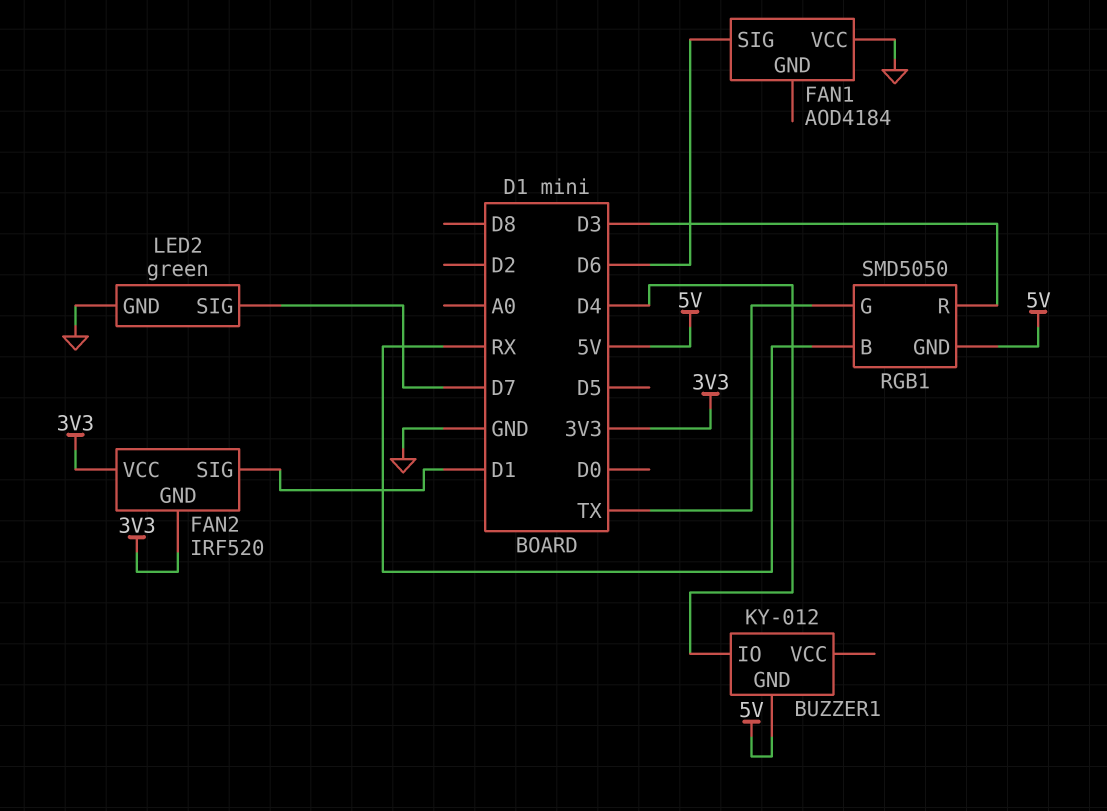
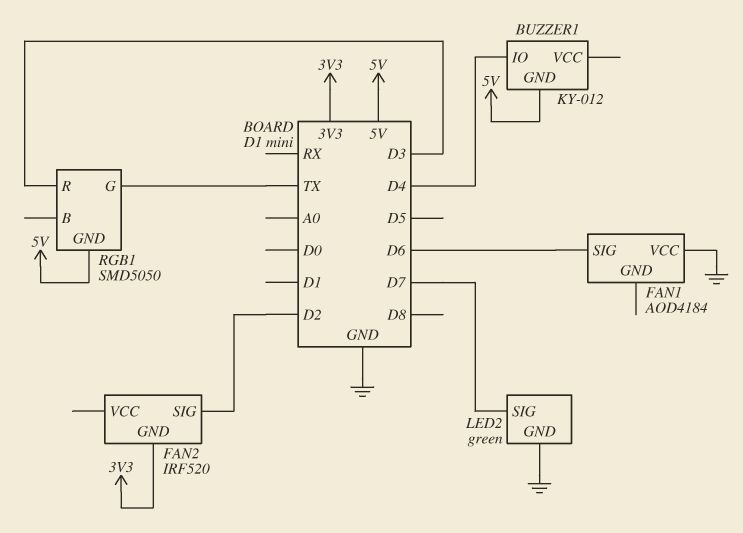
FAN2 pin SIG: D1 -> D2
FAN2 pin VCC: 3V3 -> none
RGB1 pin B: RX -> none

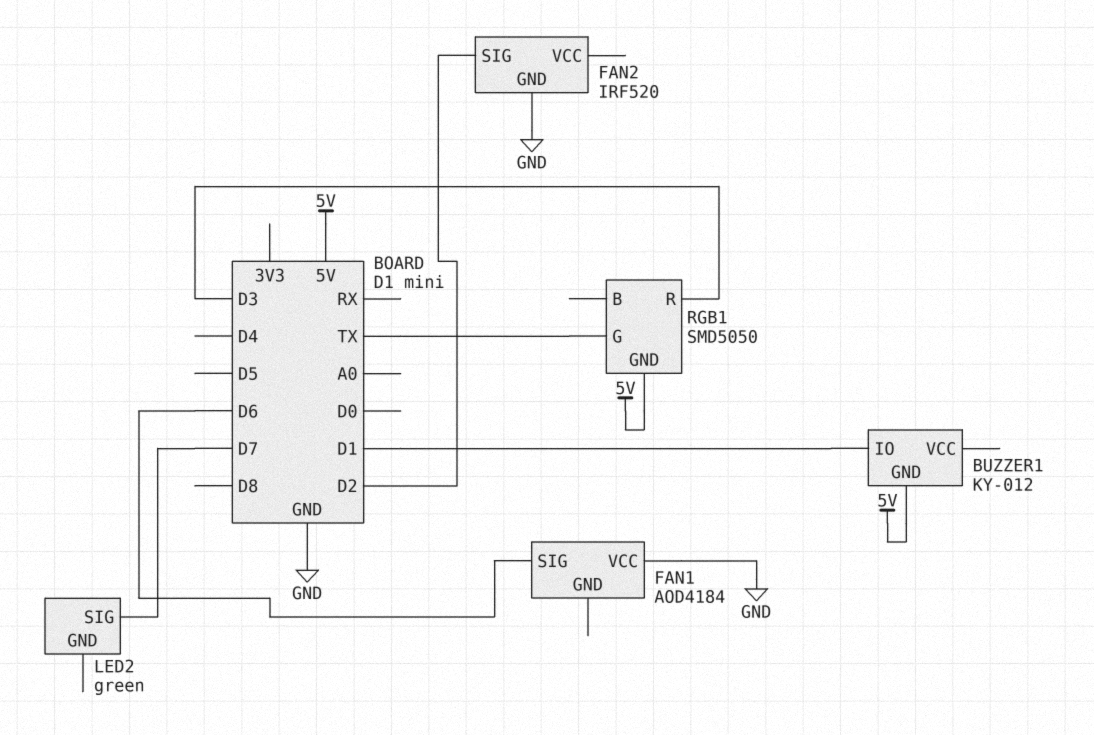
BUZZER1 pin IO: D4 -> D1
FAN2 pin GND: 3V3 -> GND
LED2 pin GND: GND -> none

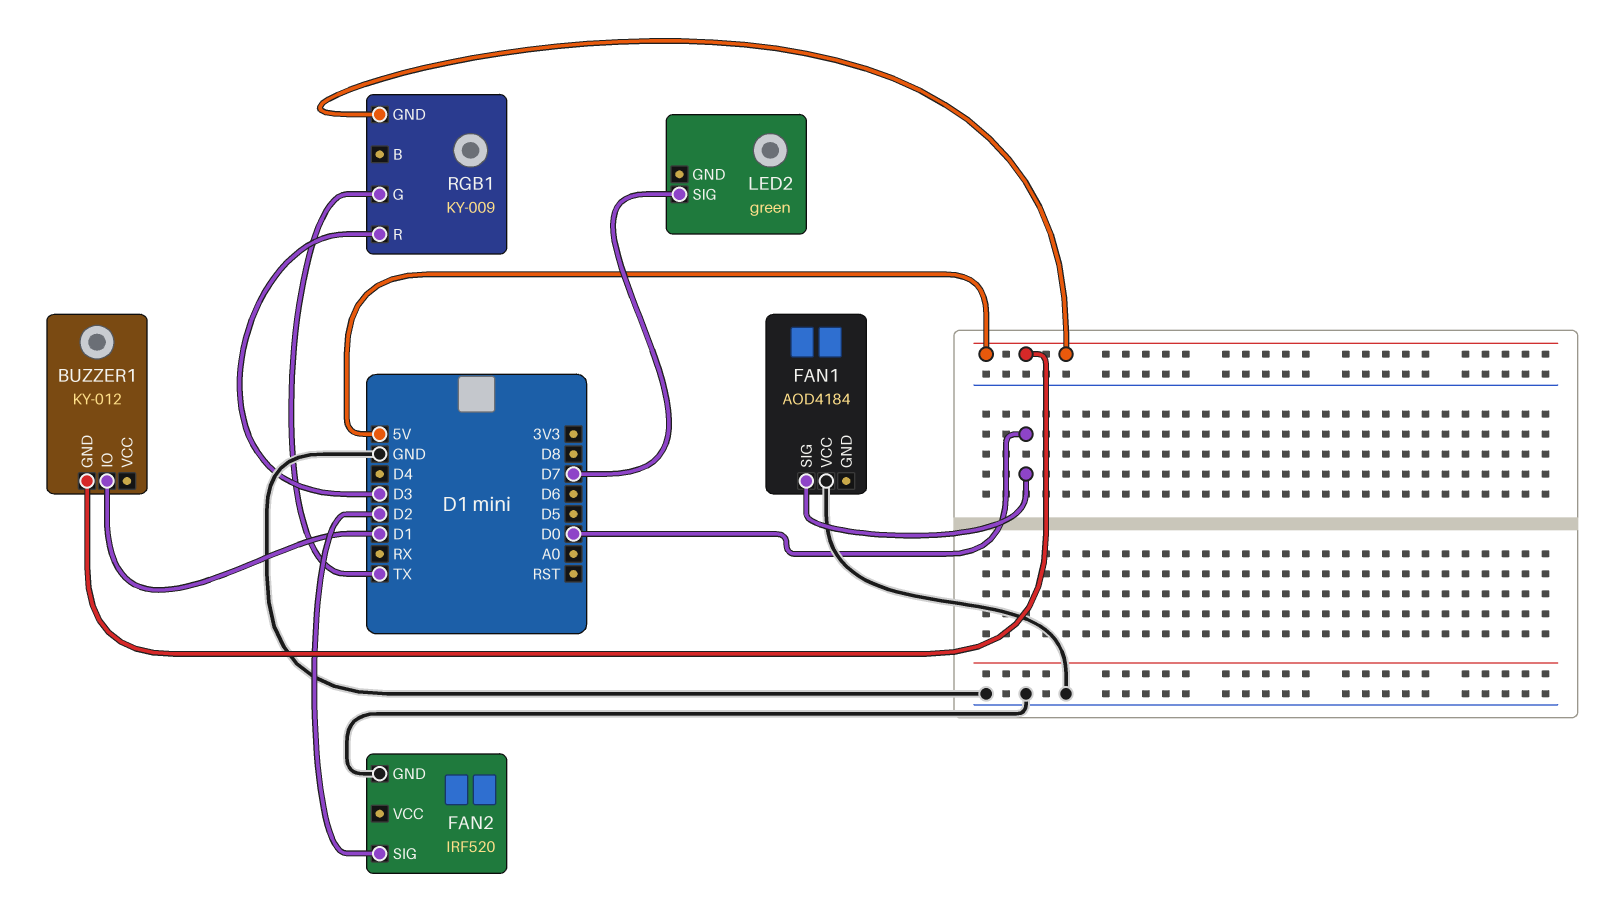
FAN1 pin SIG: D6 -> D0
RGB1: SMD5050 -> KY-009

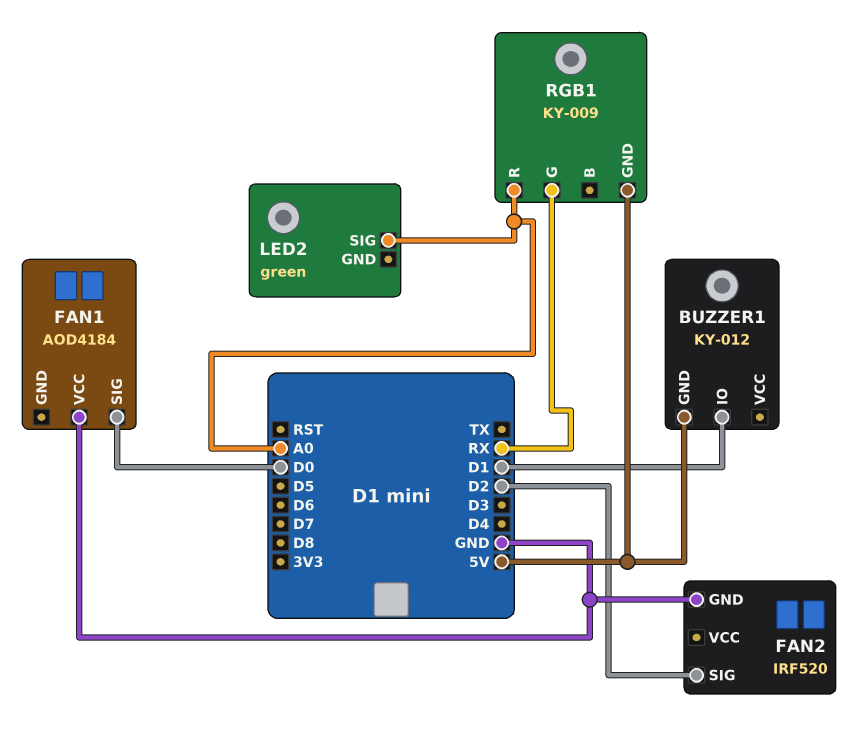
LED2 pin SIG: D7 -> A0
RGB1 pin G: TX -> RX
RGB1 pin R: D3 -> A0

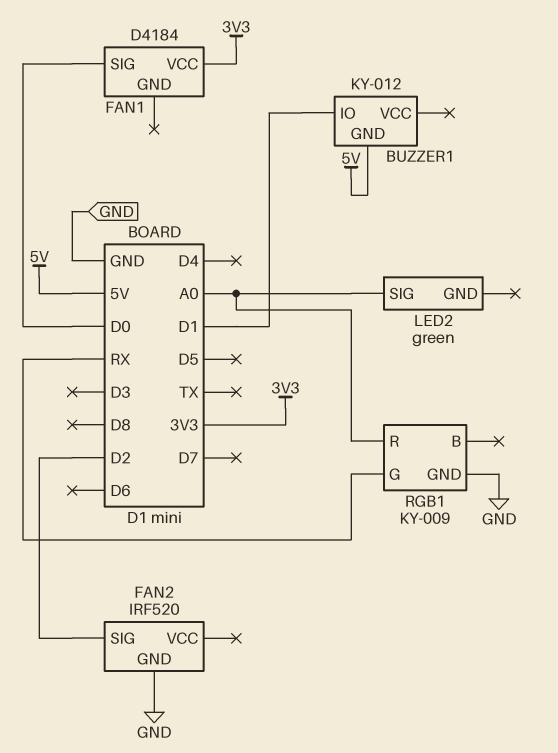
FAN1: AOD4184 -> D4184
FAN1 pin VCC: GND -> 3V3
RGB1 pin GND: 5V -> GND

